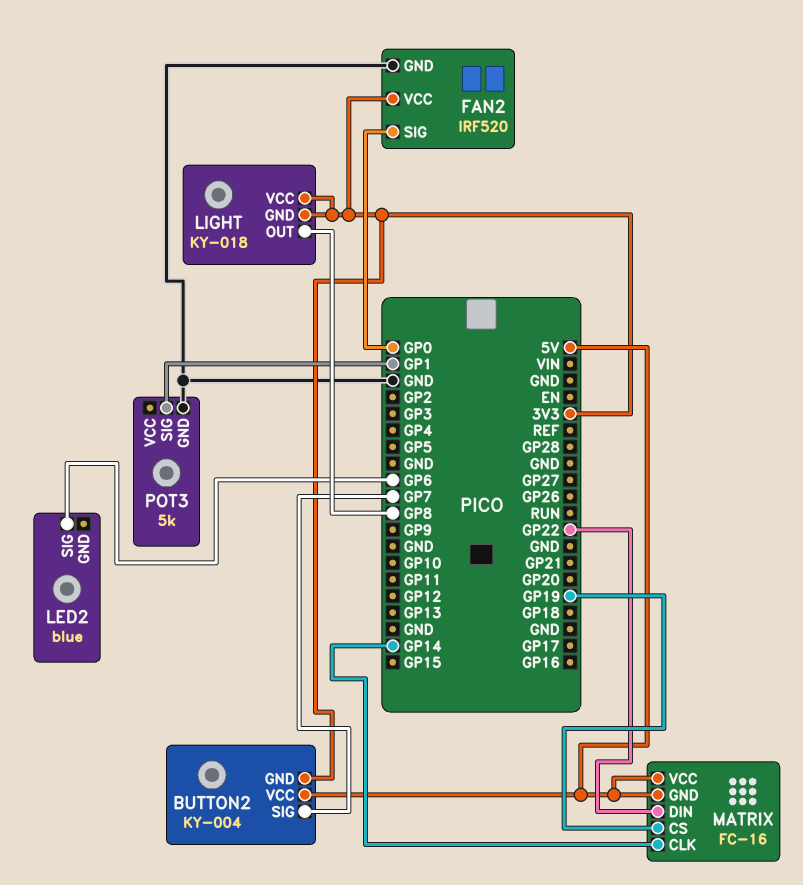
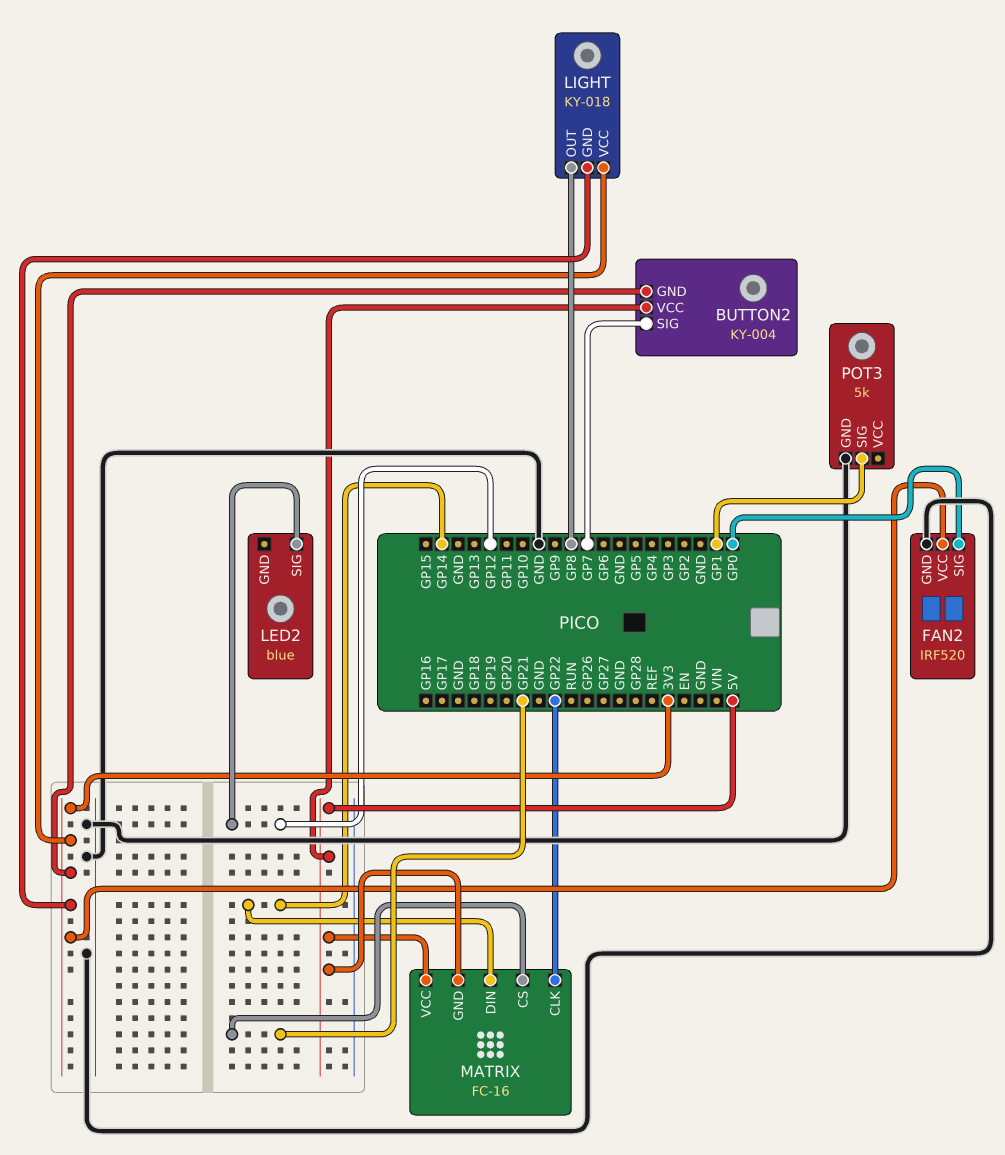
LED2 pin SIG: GP6 -> GP12
MATRIX pin CLK: GP14 -> GP22
MATRIX pin CS: GP19 -> GP21
MATRIX pin DIN: GP22 -> GP14

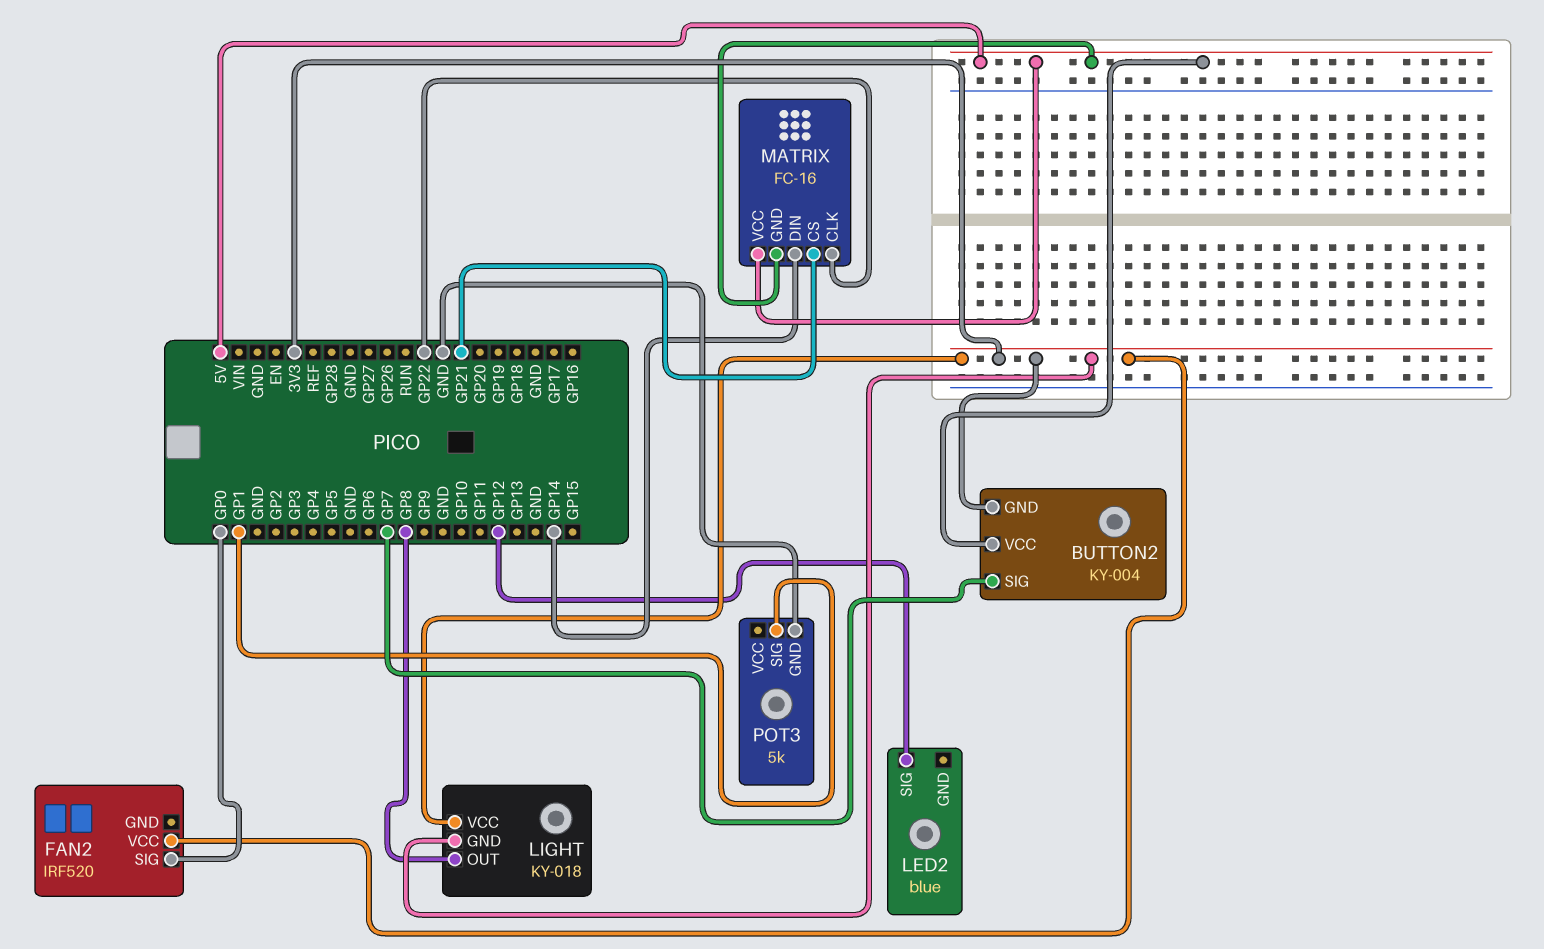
FAN2 pin GND: GND -> none

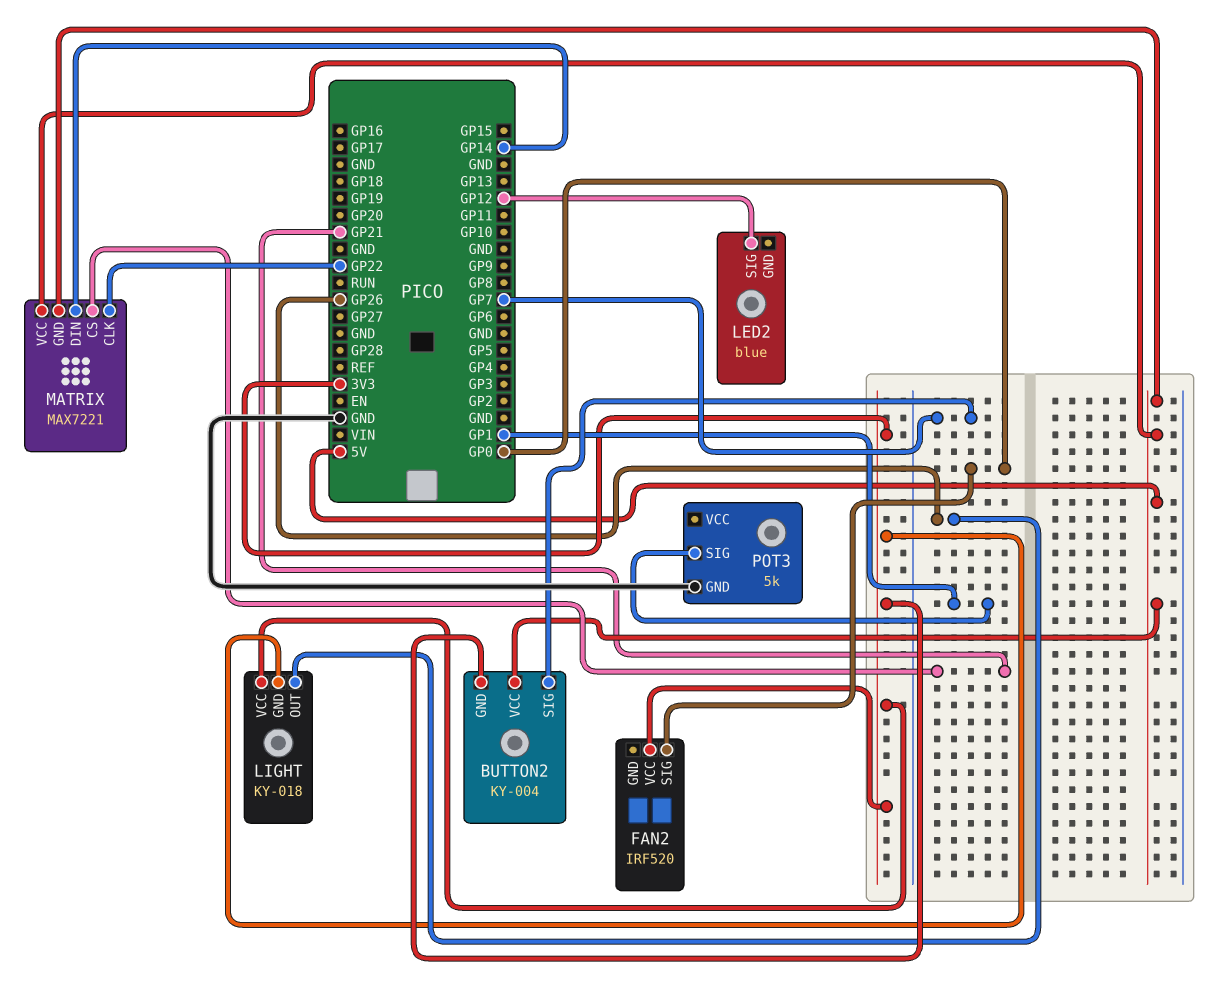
LIGHT pin OUT: GP8 -> GP26
MATRIX: FC-16 -> MAX7221

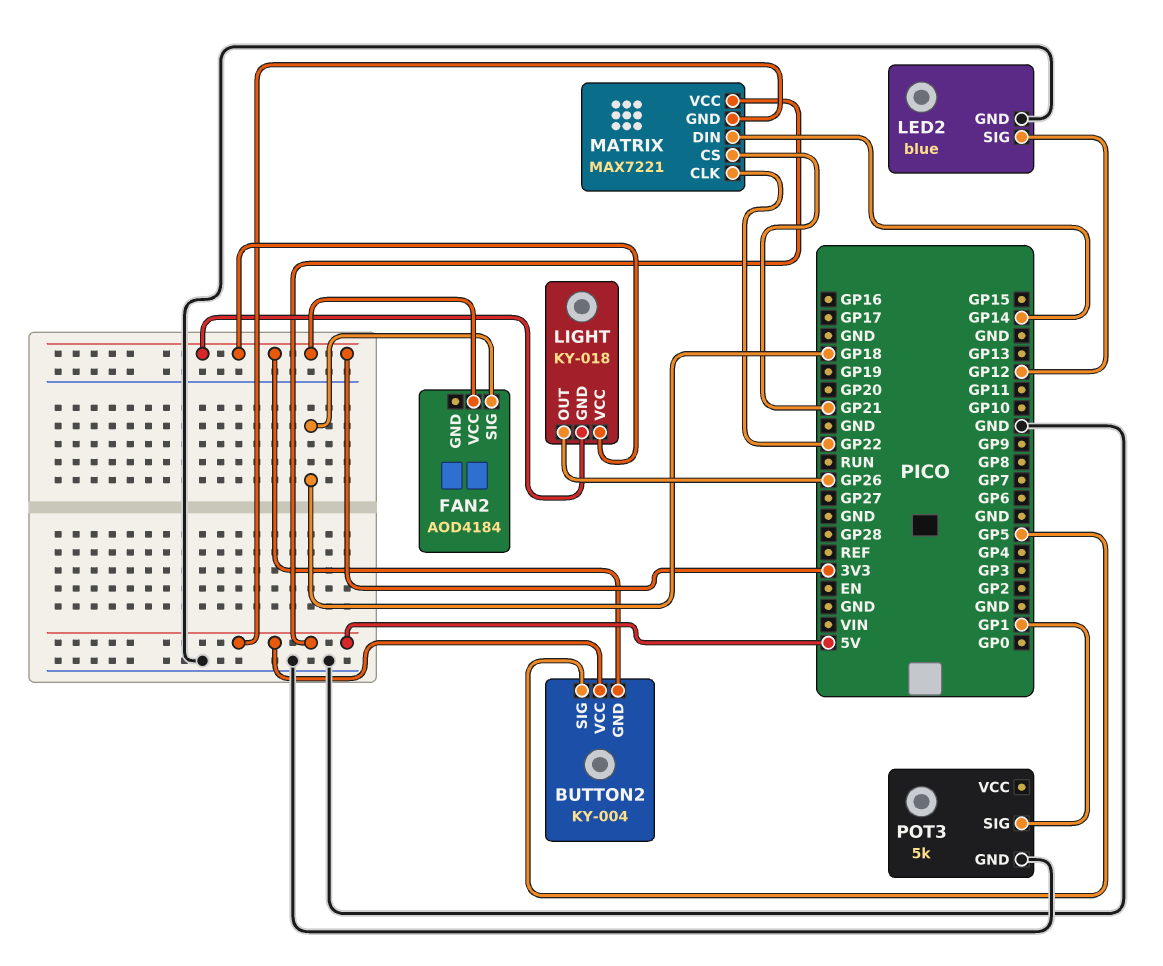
BUTTON2 pin SIG: GP7 -> GP5
FAN2: IRF520 -> AOD4184
FAN2 pin SIG: GP0 -> GP18
LED2 pin GND: none -> GND

